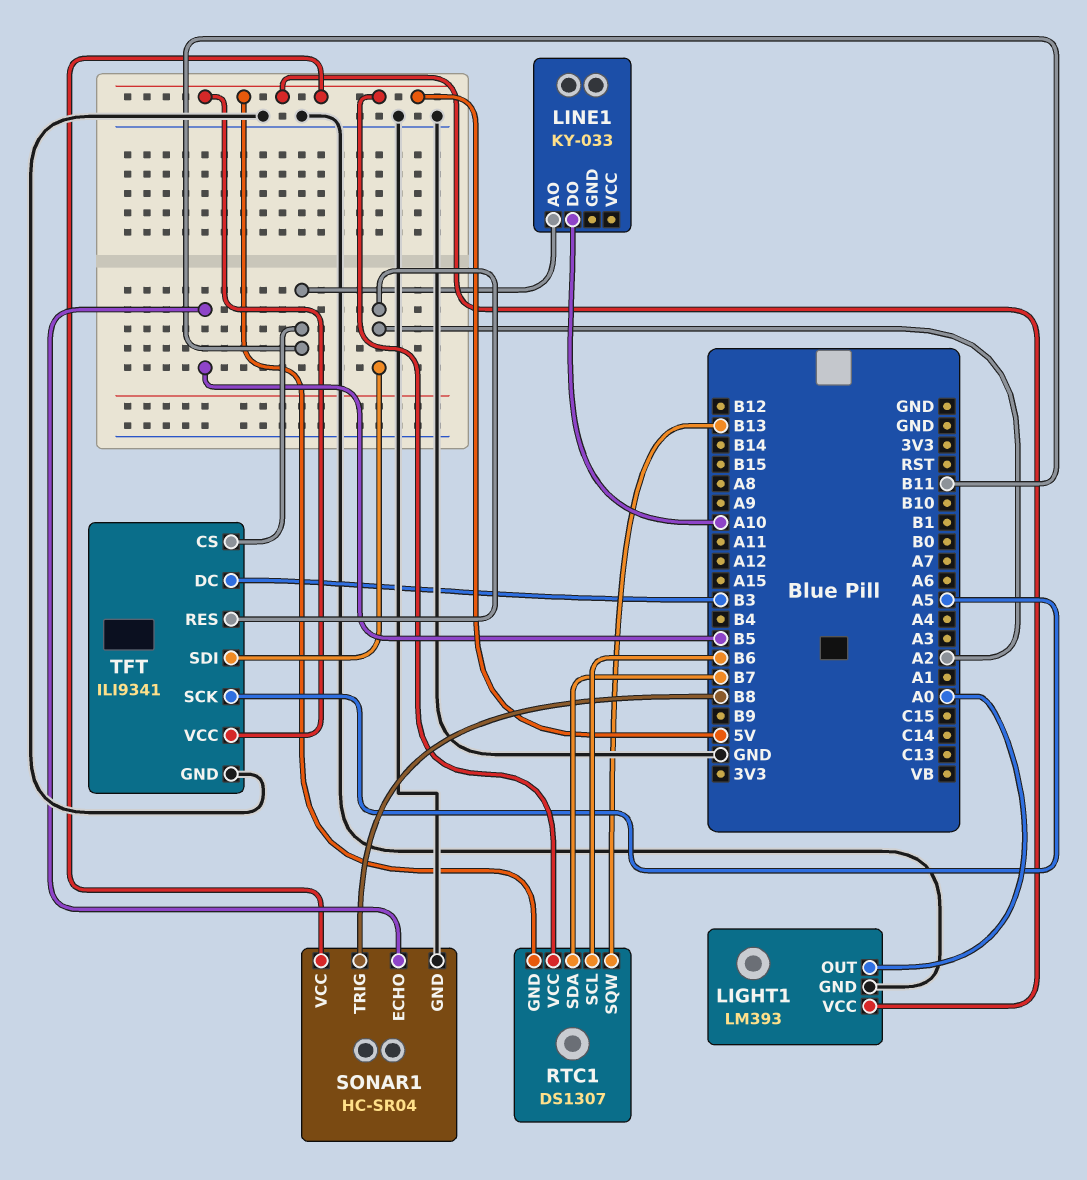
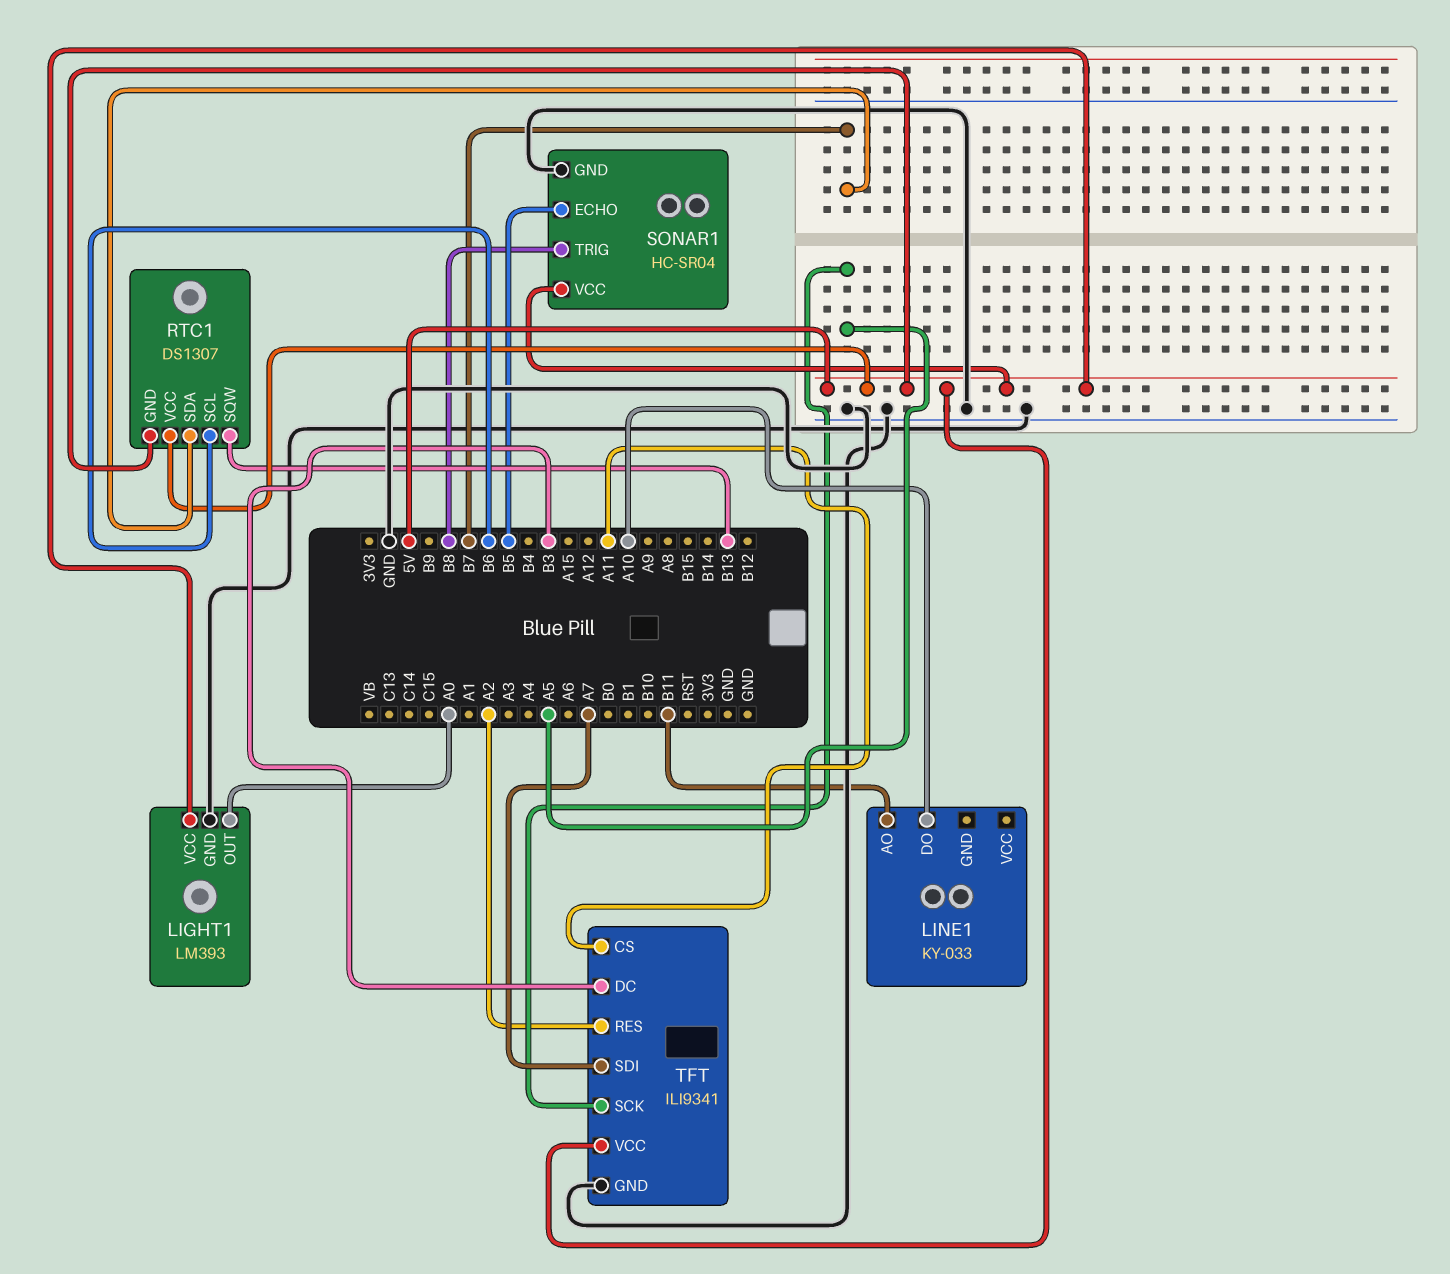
TFT pin CS: B11 -> A11
TFT pin SDI: A2 -> A7

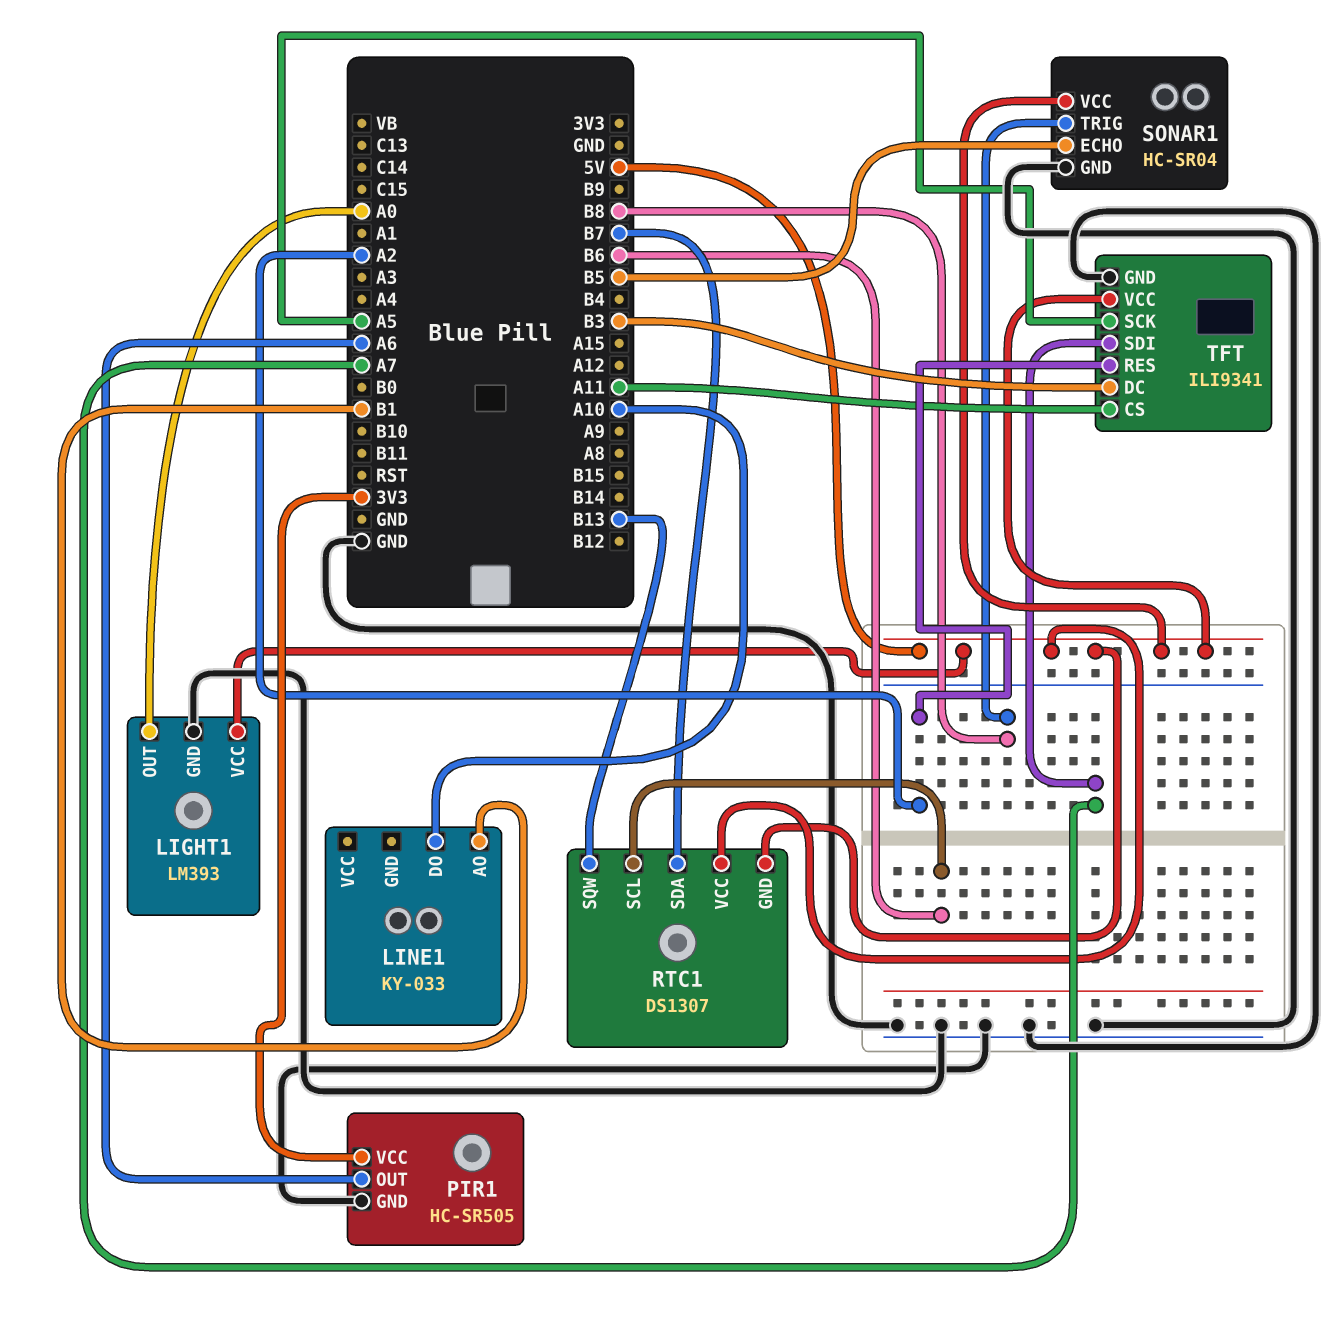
LINE1 pin AO: B11 -> B1
PIR1: none -> HC-SR505
PIR1 pin GND: none -> GND
PIR1 pin OUT: none -> A6
PIR1 pin VCC: none -> 3V3

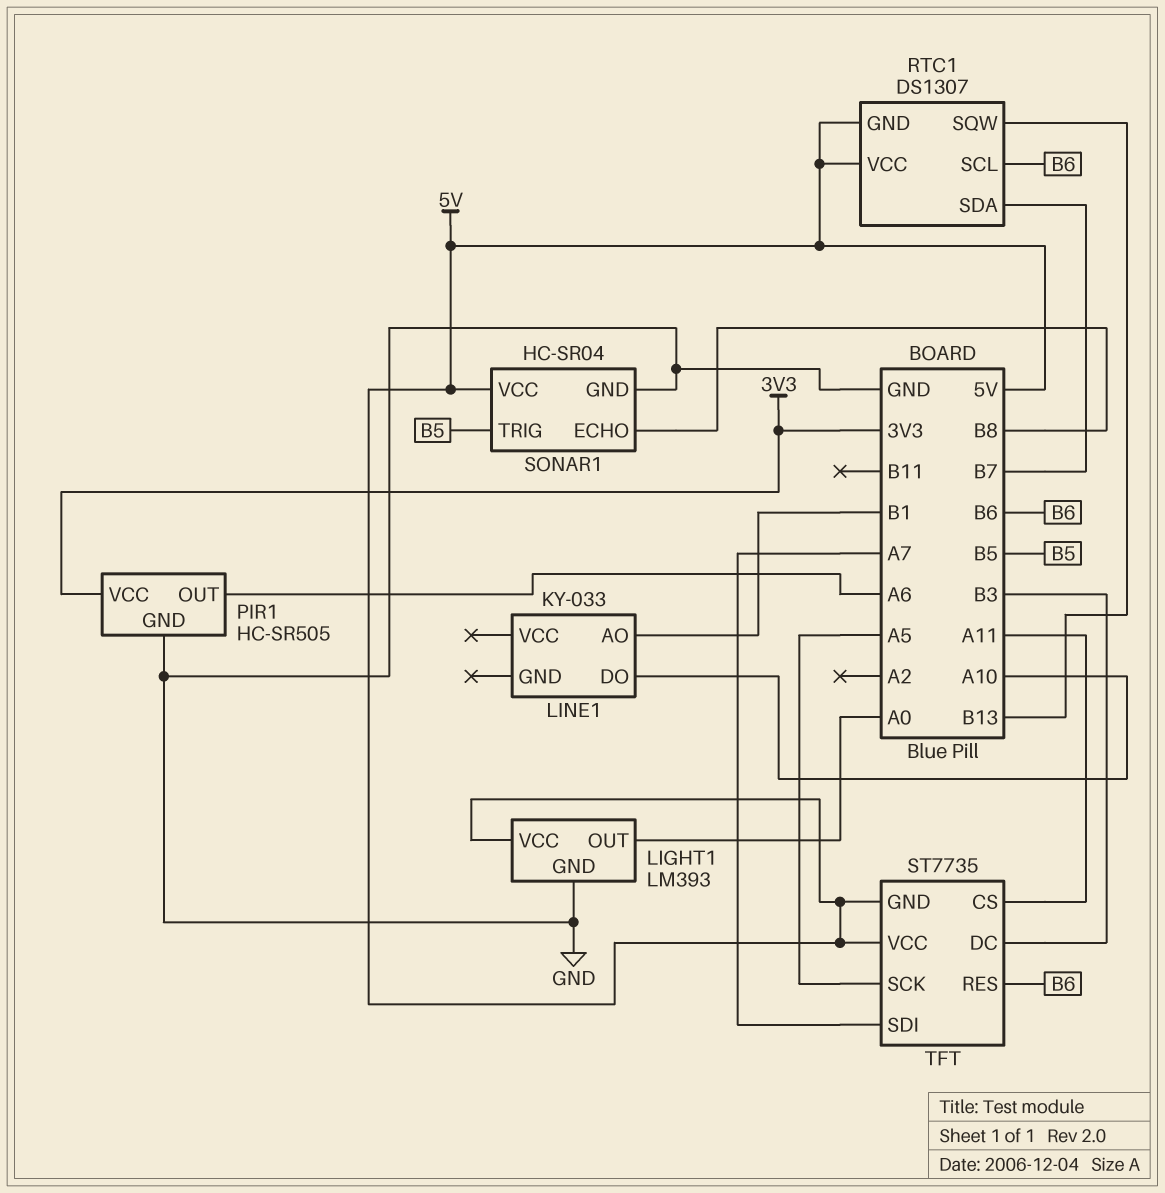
SONAR1 pin ECHO: B5 -> B8
SONAR1 pin TRIG: B8 -> B5
TFT: ILI9341 -> ST7735
TFT pin GND: GND -> 5V
TFT pin RES: A2 -> B6

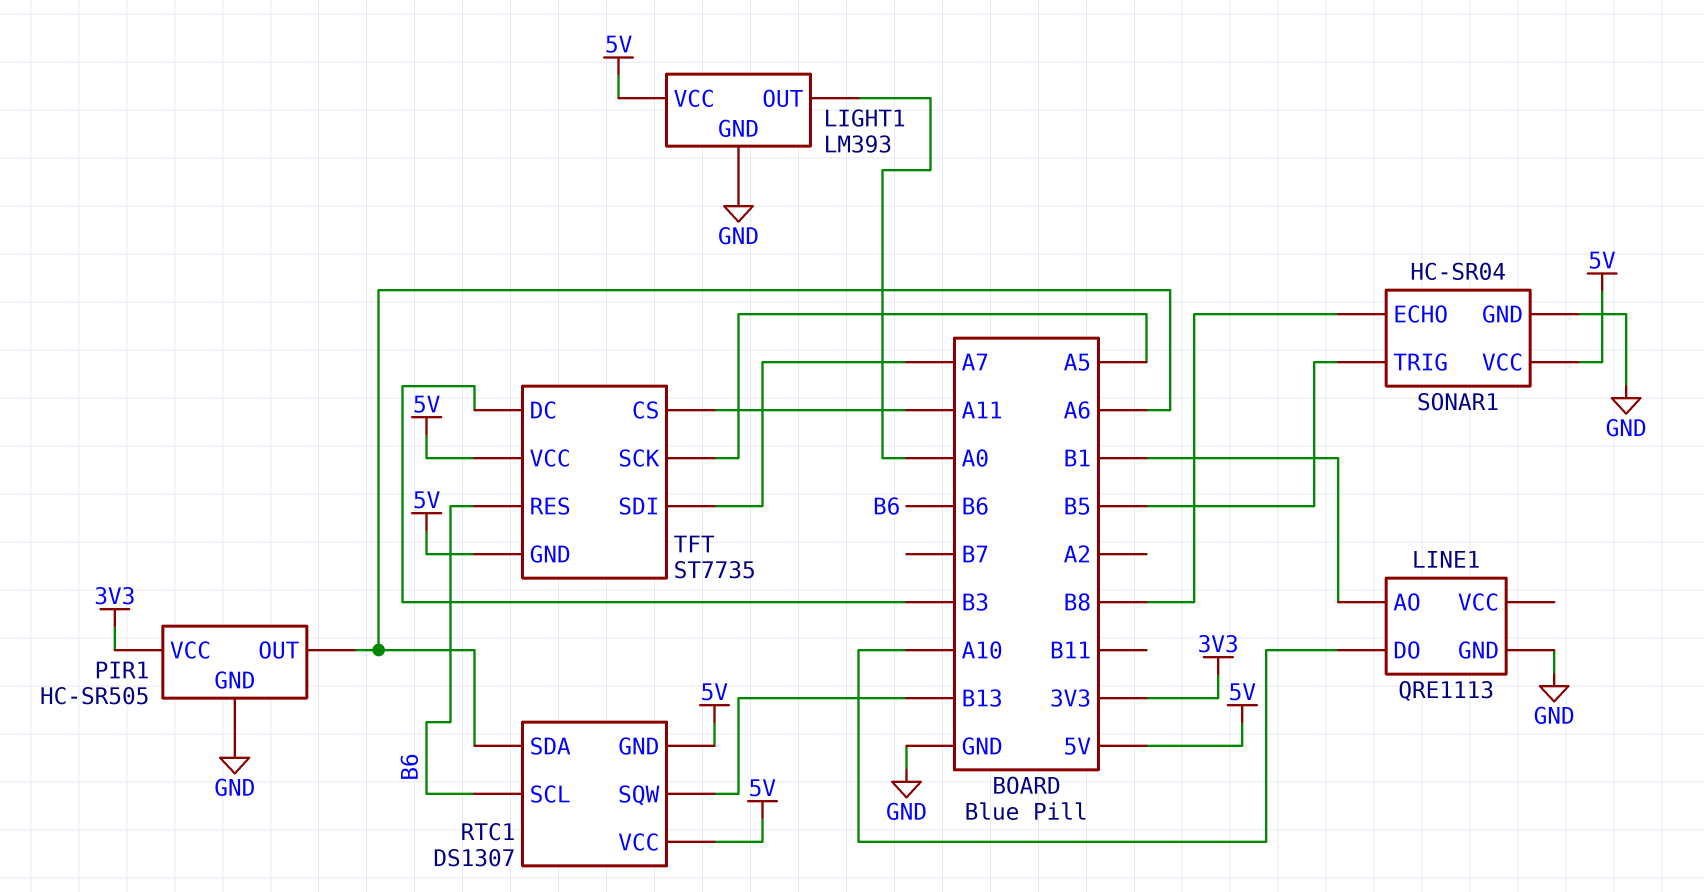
LINE1: KY-033 -> QRE1113
LINE1 pin GND: none -> GND
RTC1 pin SDA: B7 -> A6

